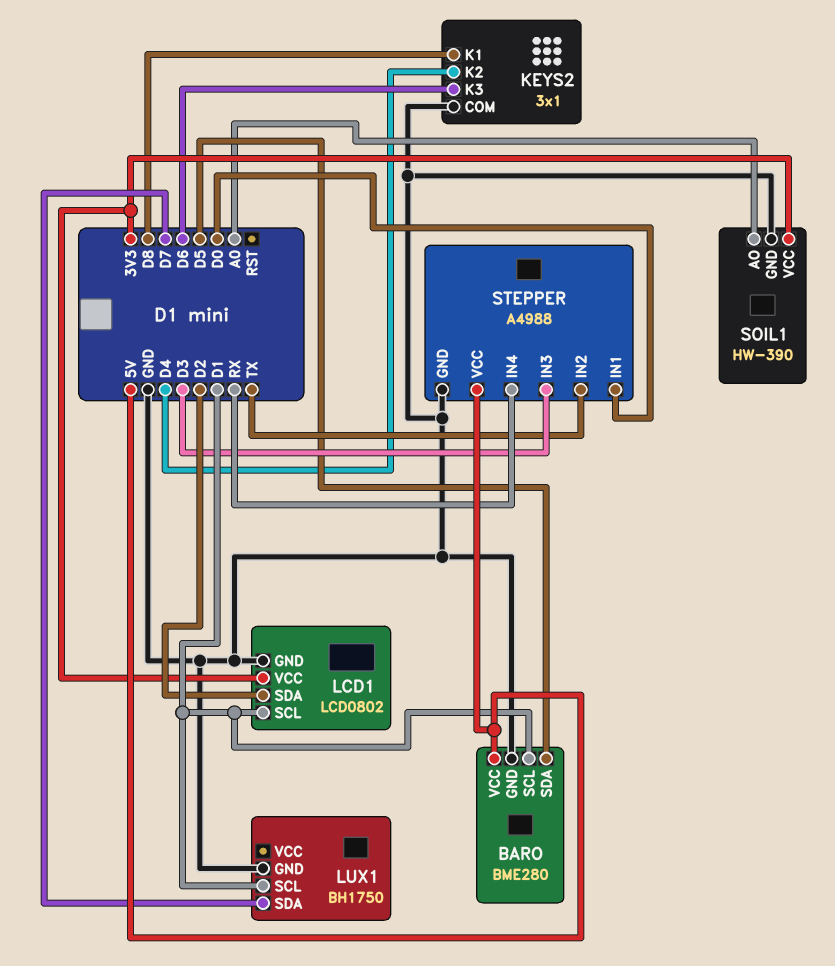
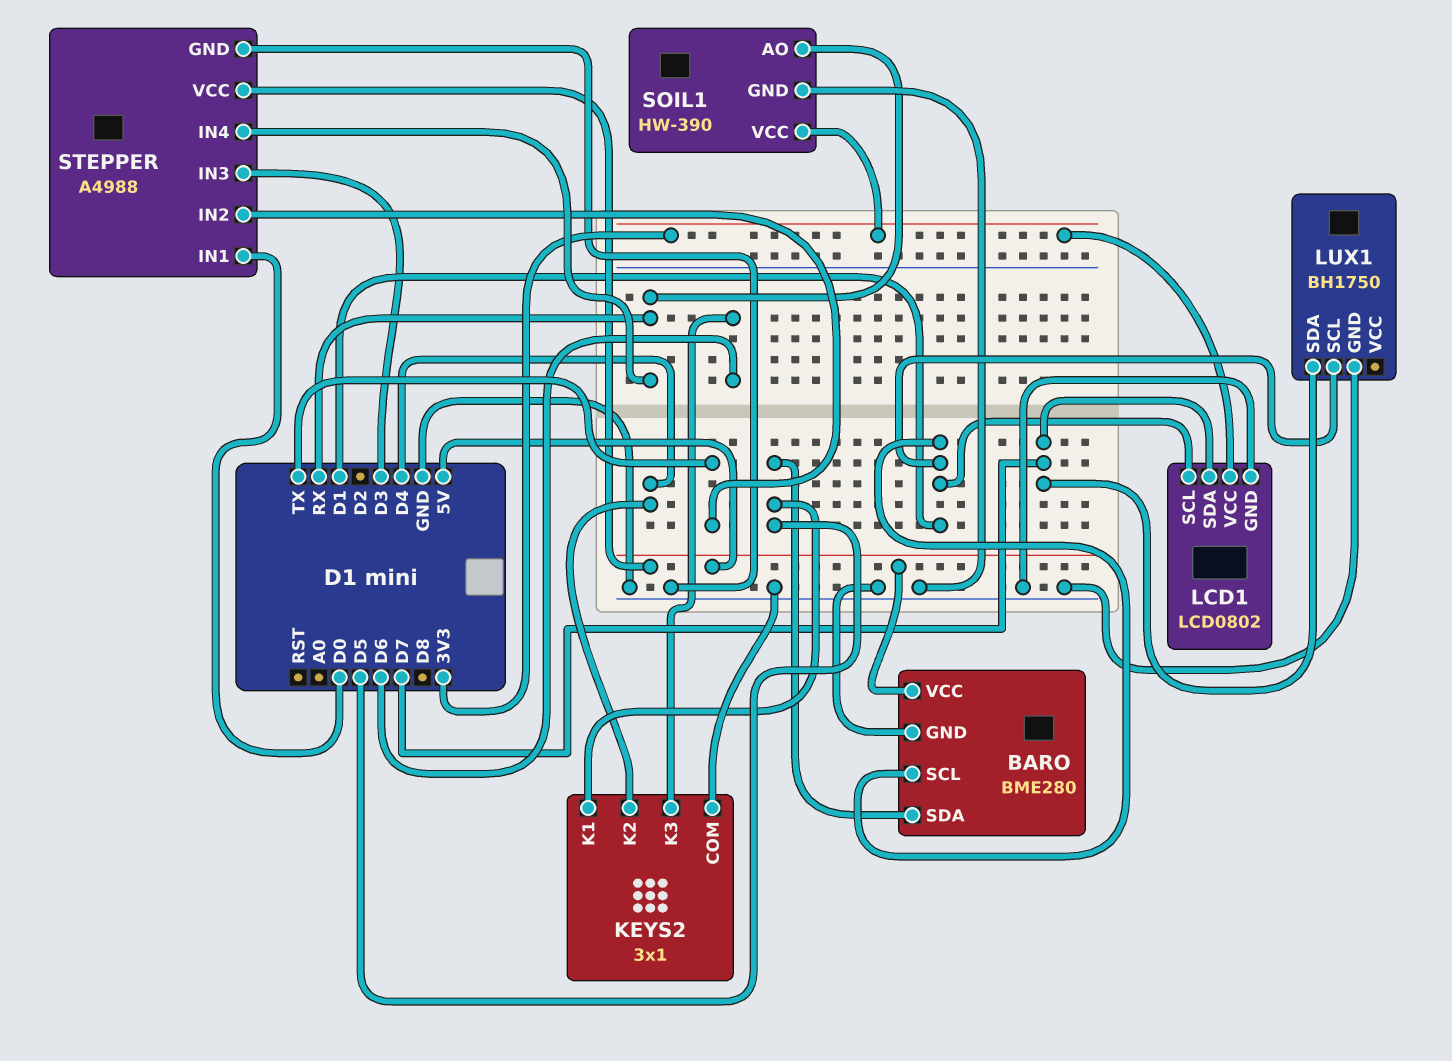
KEYS2 pin K1: D8 -> D5
LCD1 pin SDA: D2 -> D7
SOIL1 pin AO: A0 -> RX

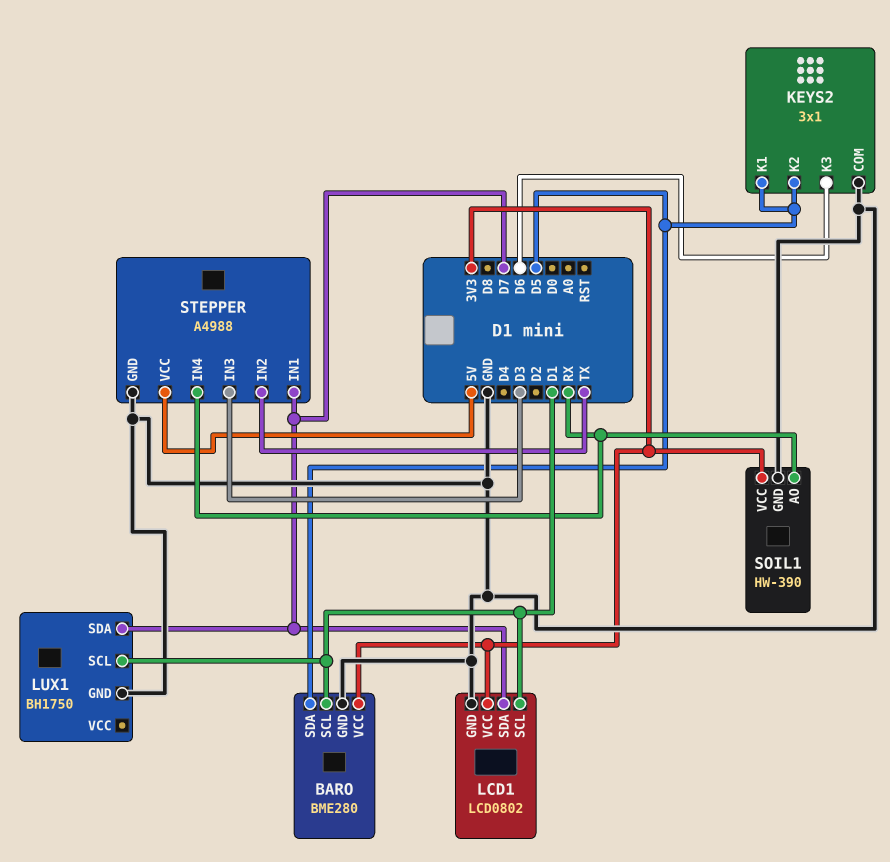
BARO pin VCC: 5V -> 3V3
KEYS2 pin K2: D4 -> D5
STEPPER pin IN1: D0 -> D7

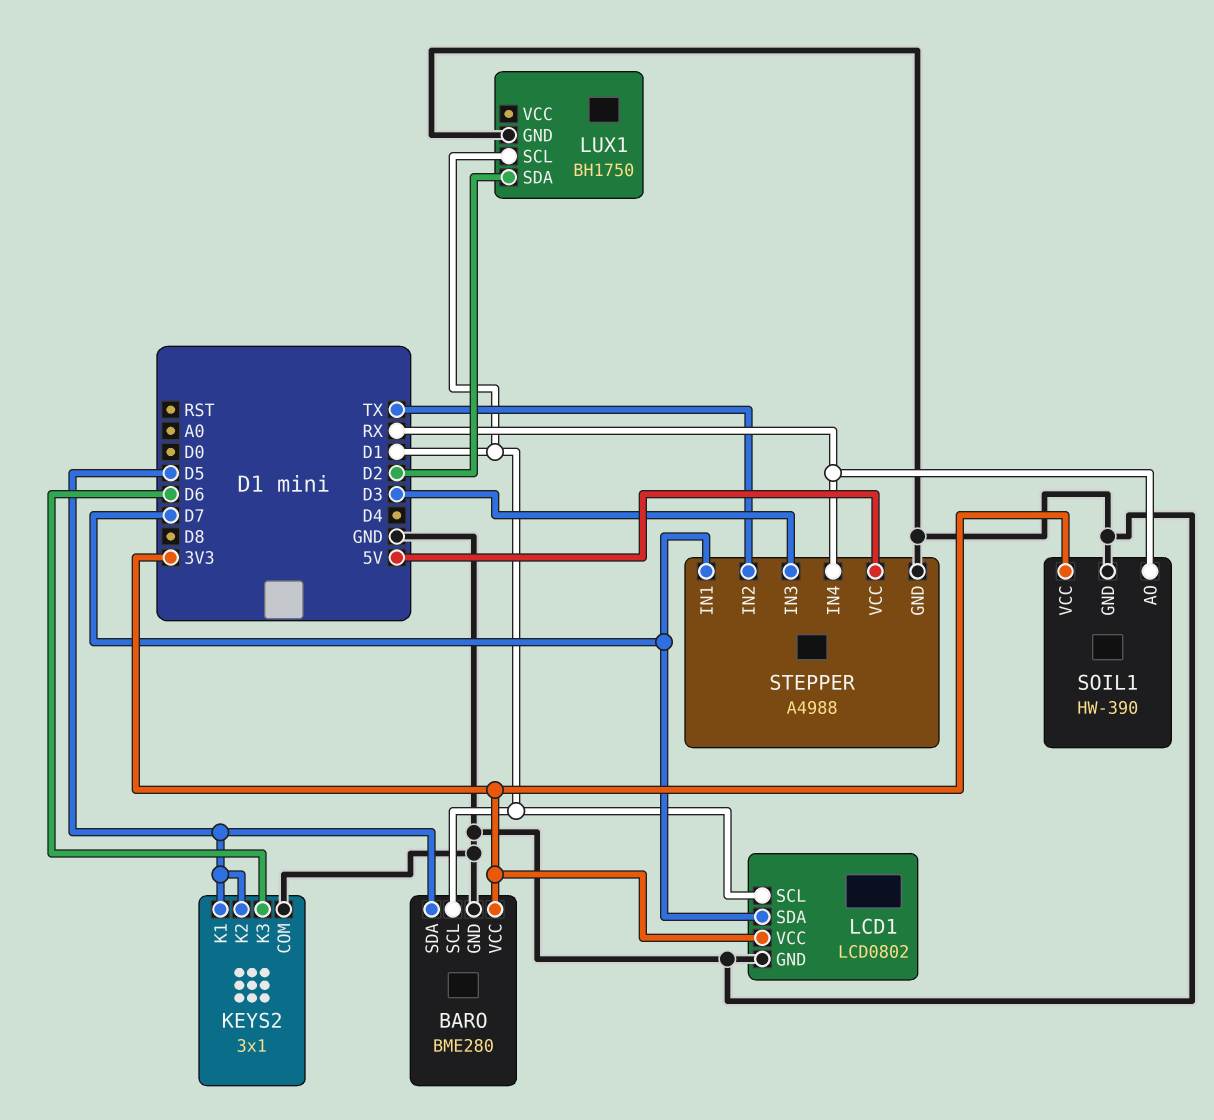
LUX1 pin SDA: D7 -> D2

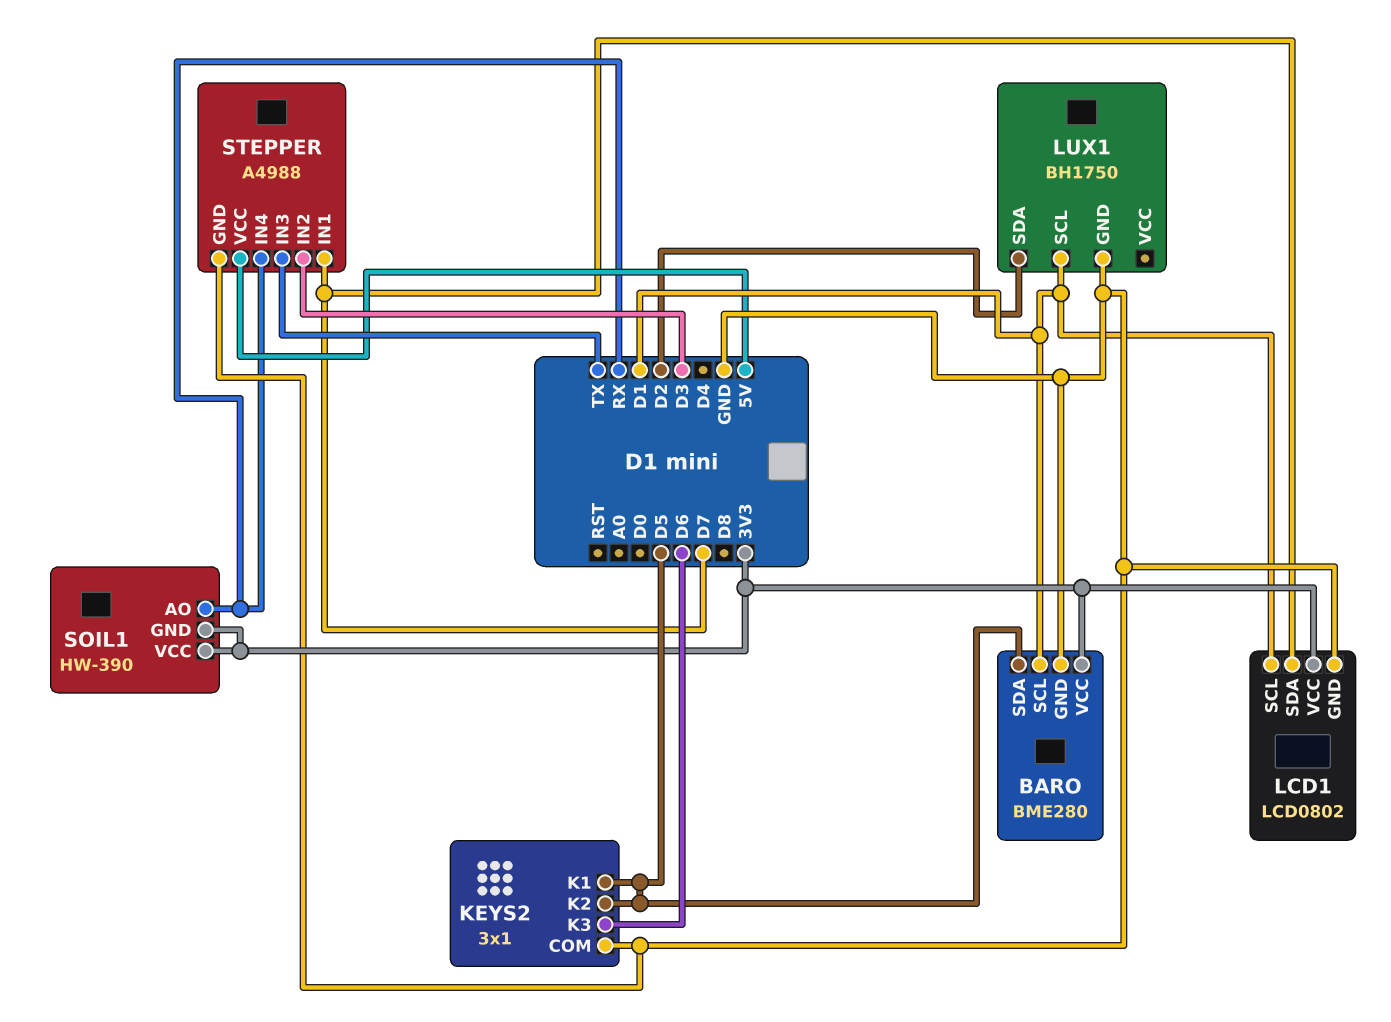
SOIL1 pin GND: GND -> 3V3
STEPPER pin IN2: TX -> D3
STEPPER pin IN3: D3 -> TX

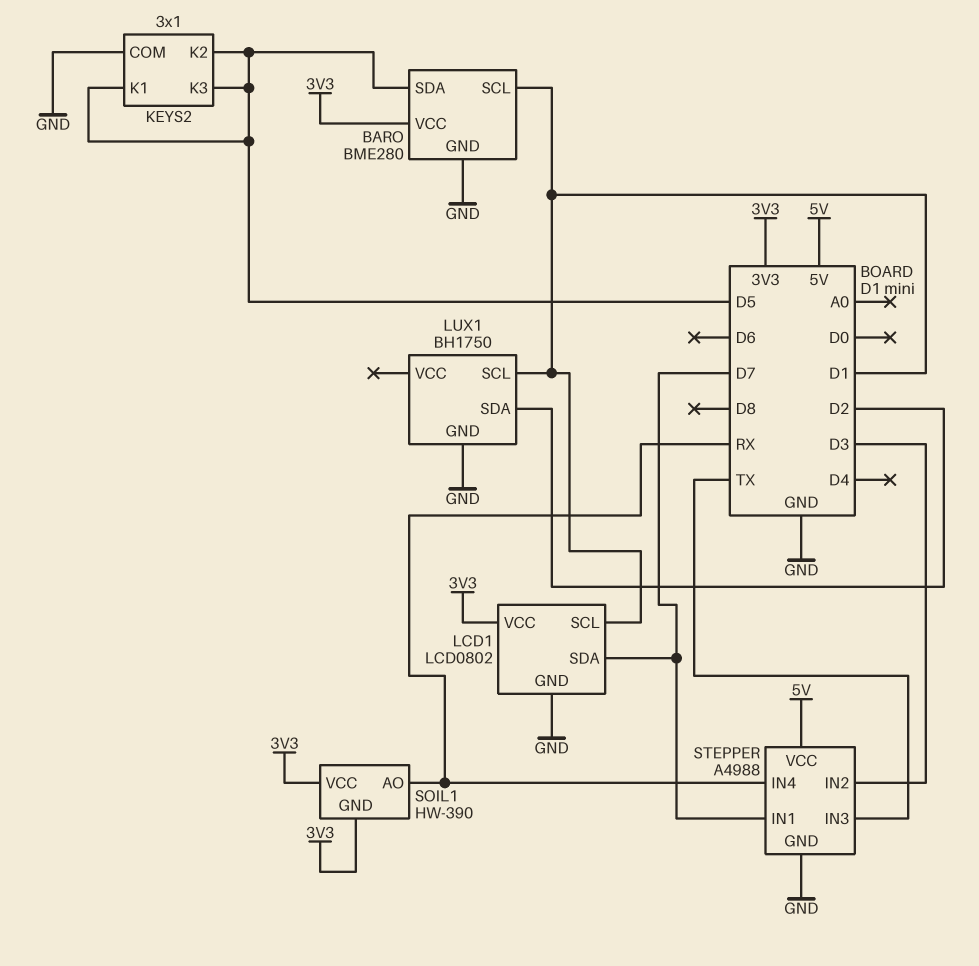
KEYS2 pin K3: D6 -> D5

